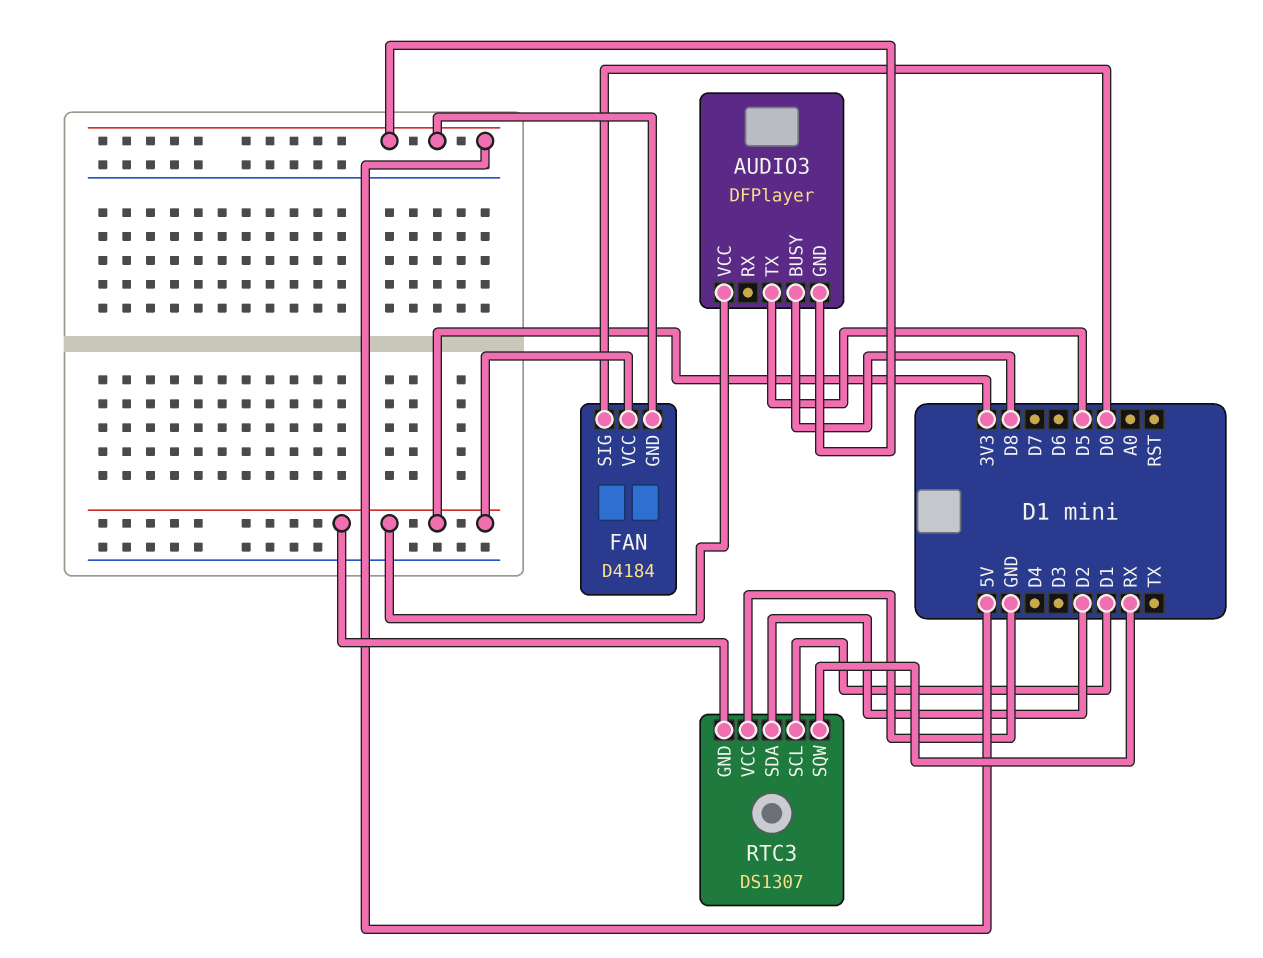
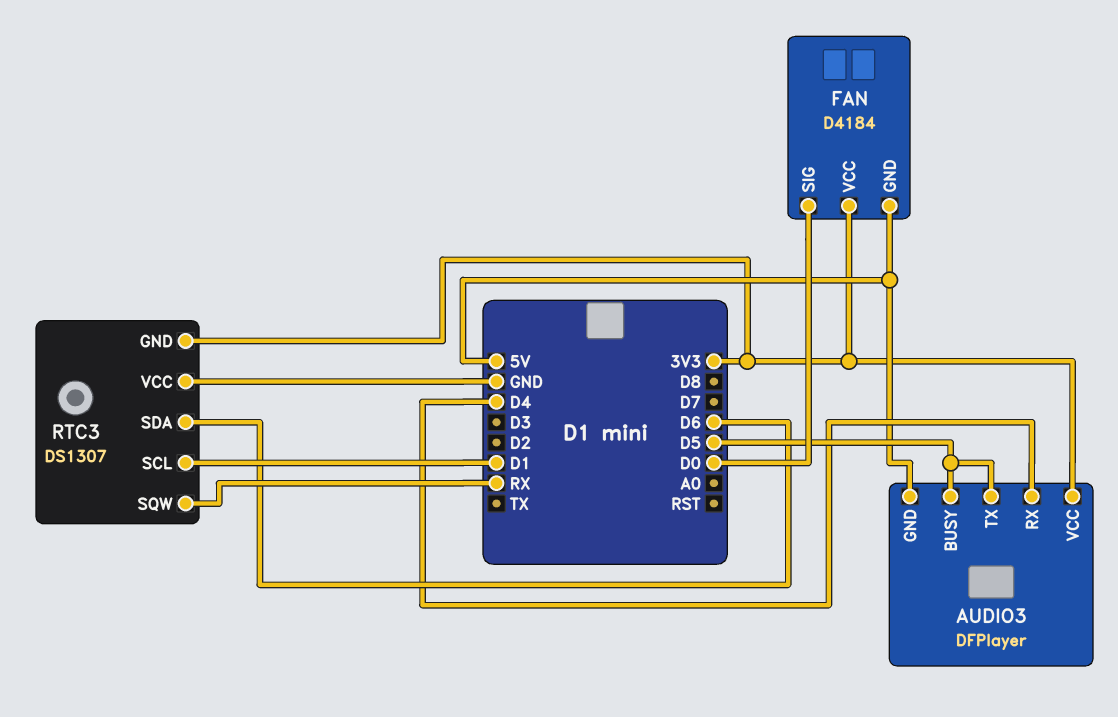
AUDIO3 pin BUSY: D8 -> D5
AUDIO3 pin RX: none -> D4
RTC3 pin SDA: D2 -> D6

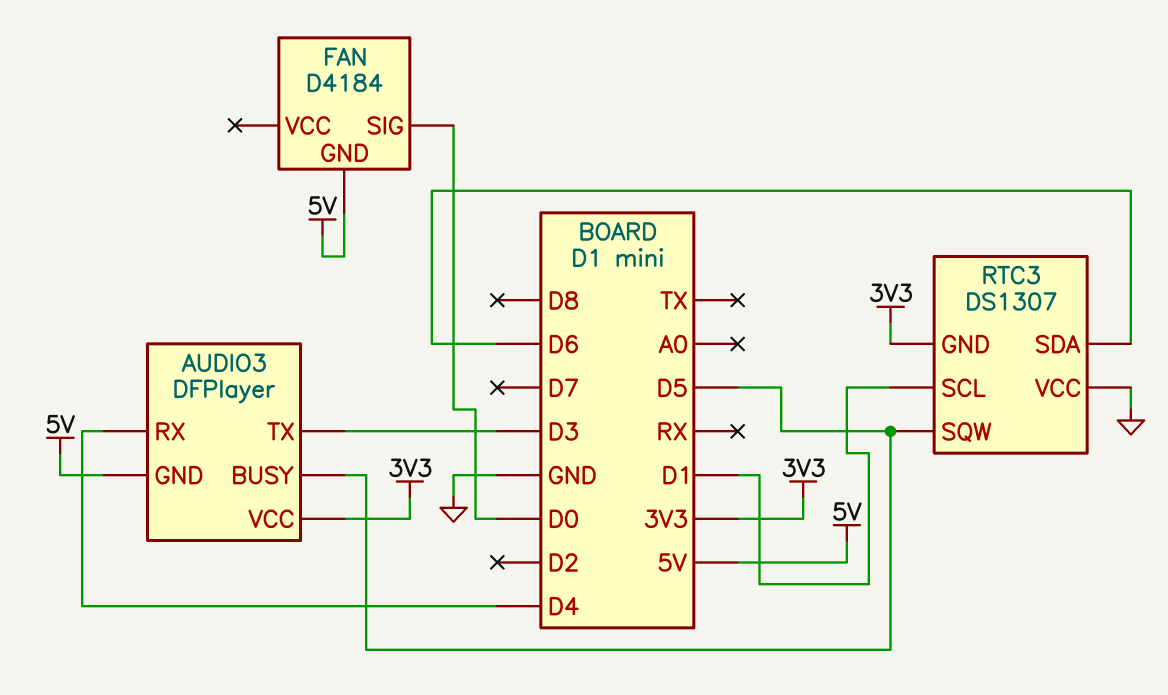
AUDIO3 pin TX: D5 -> D3
FAN pin VCC: 3V3 -> none
RTC3 pin SQW: RX -> D5

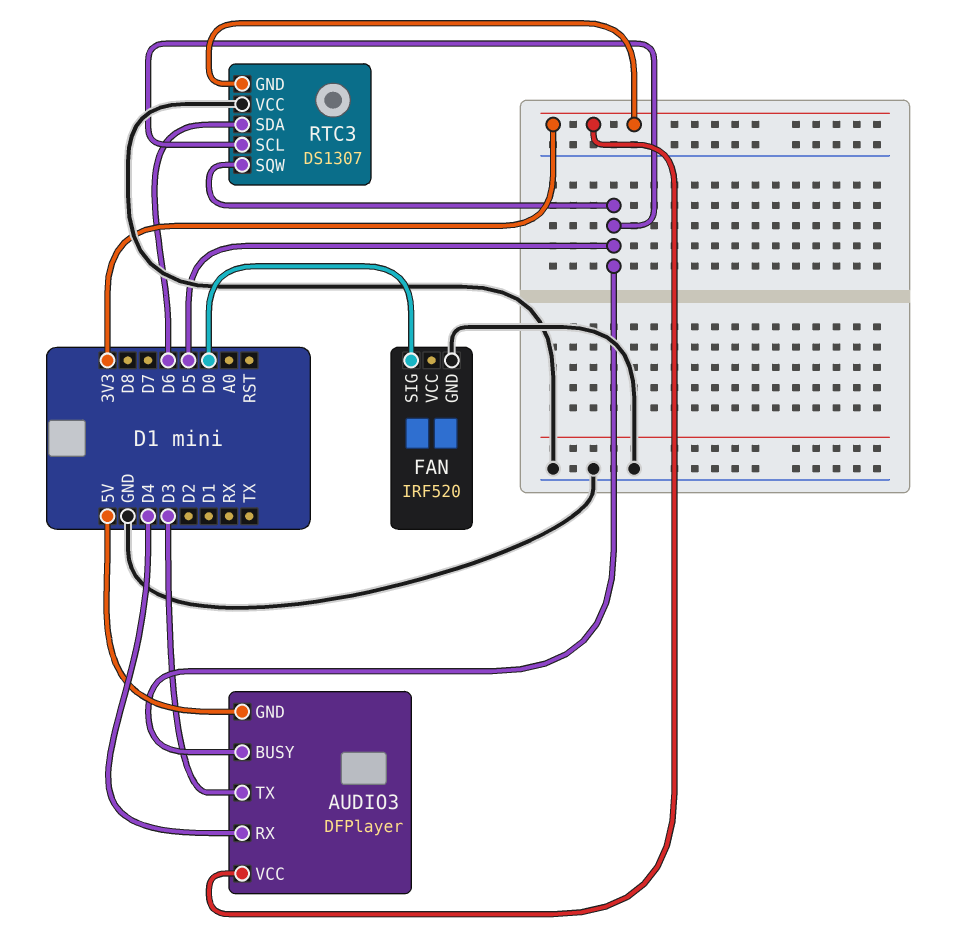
FAN: D4184 -> IRF520
FAN pin GND: 5V -> GND
RTC3 pin SCL: D1 -> D5

